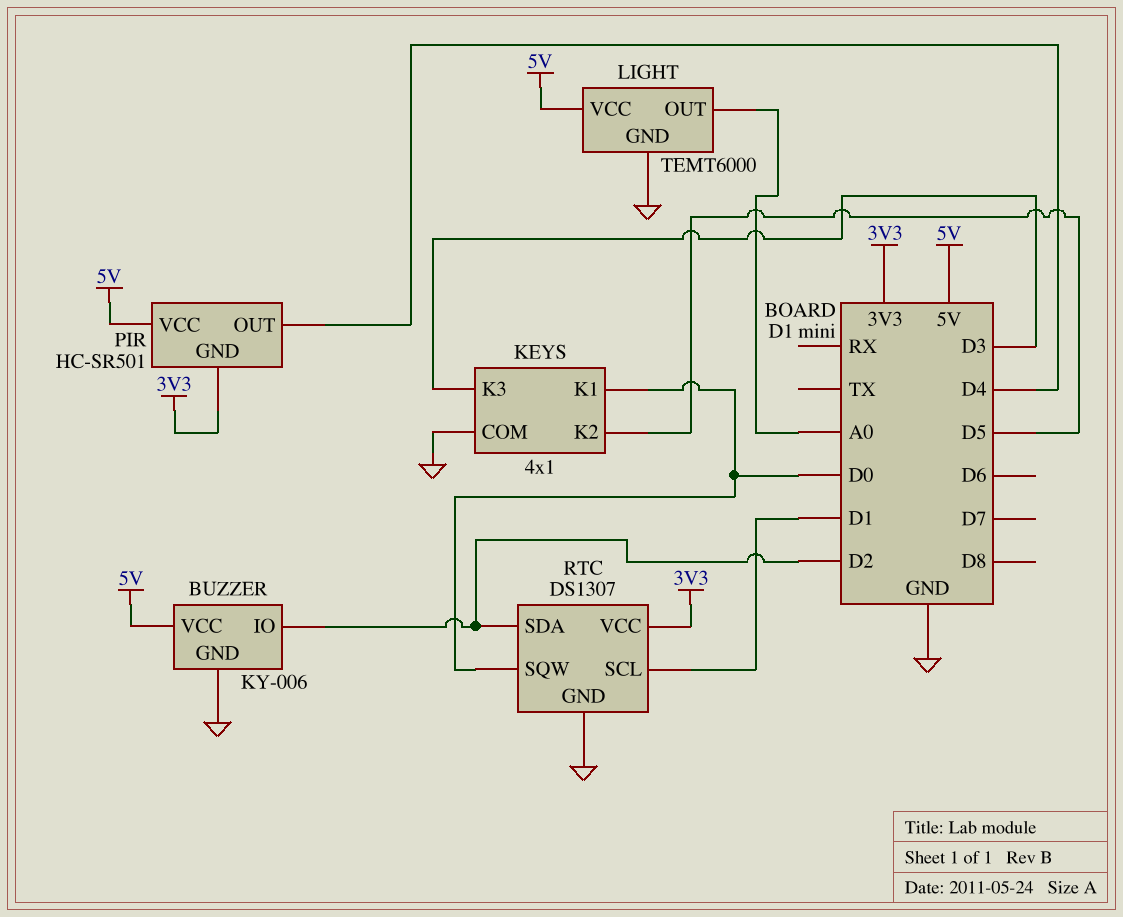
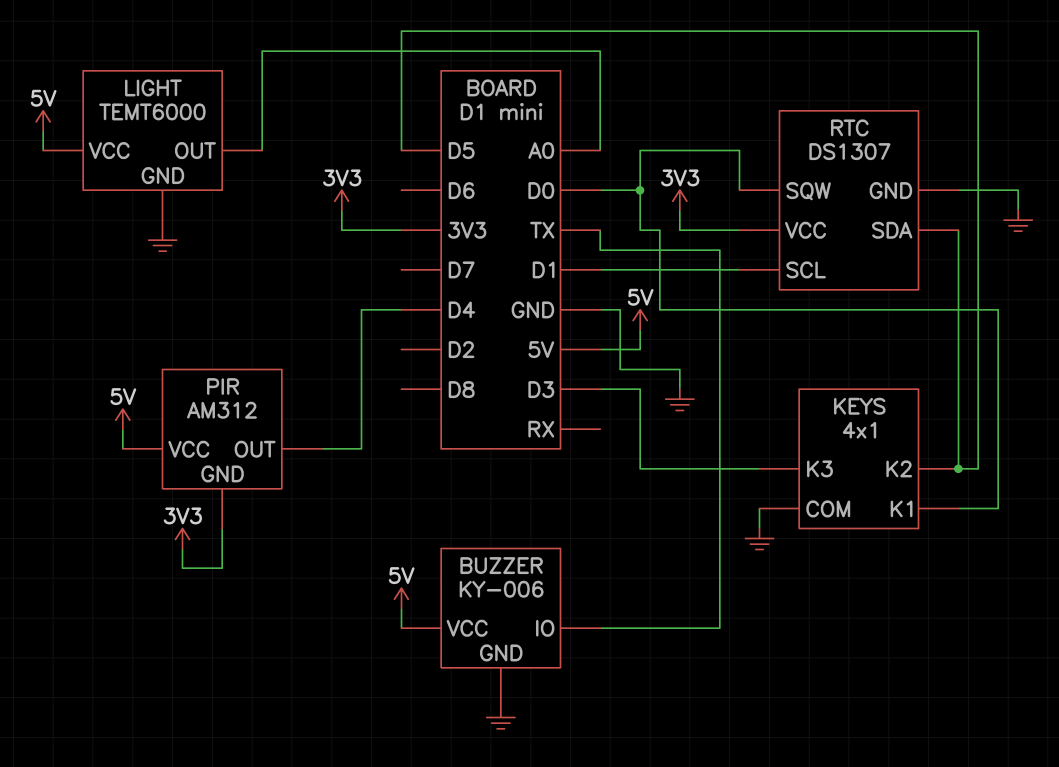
BUZZER pin IO: D2 -> TX
PIR: HC-SR501 -> AM312
RTC pin SDA: D2 -> D5

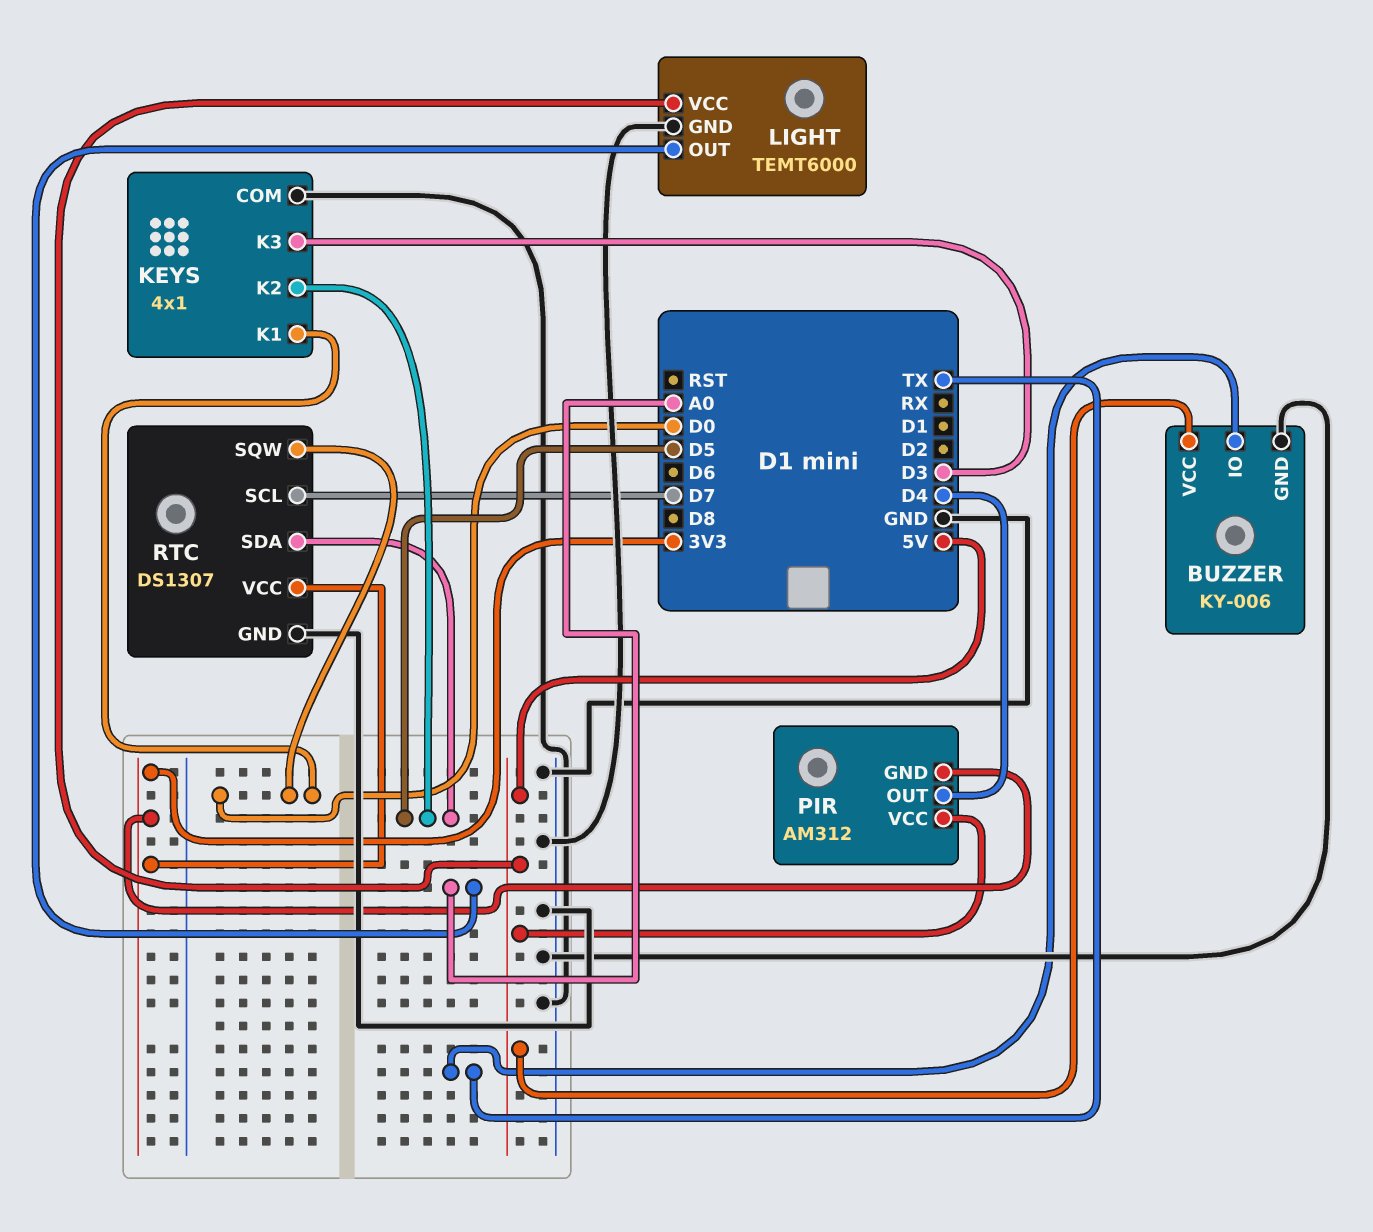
RTC pin SCL: D1 -> D7

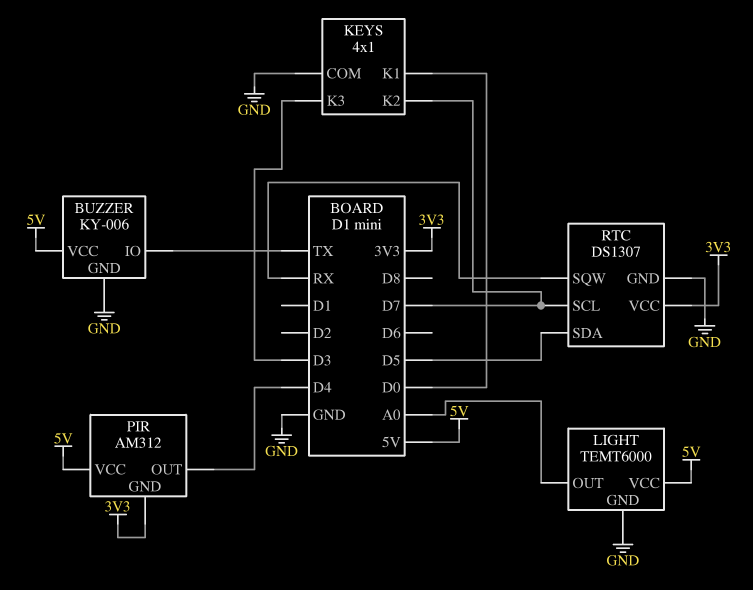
KEYS pin K2: D5 -> D7
RTC pin SQW: D0 -> RX

